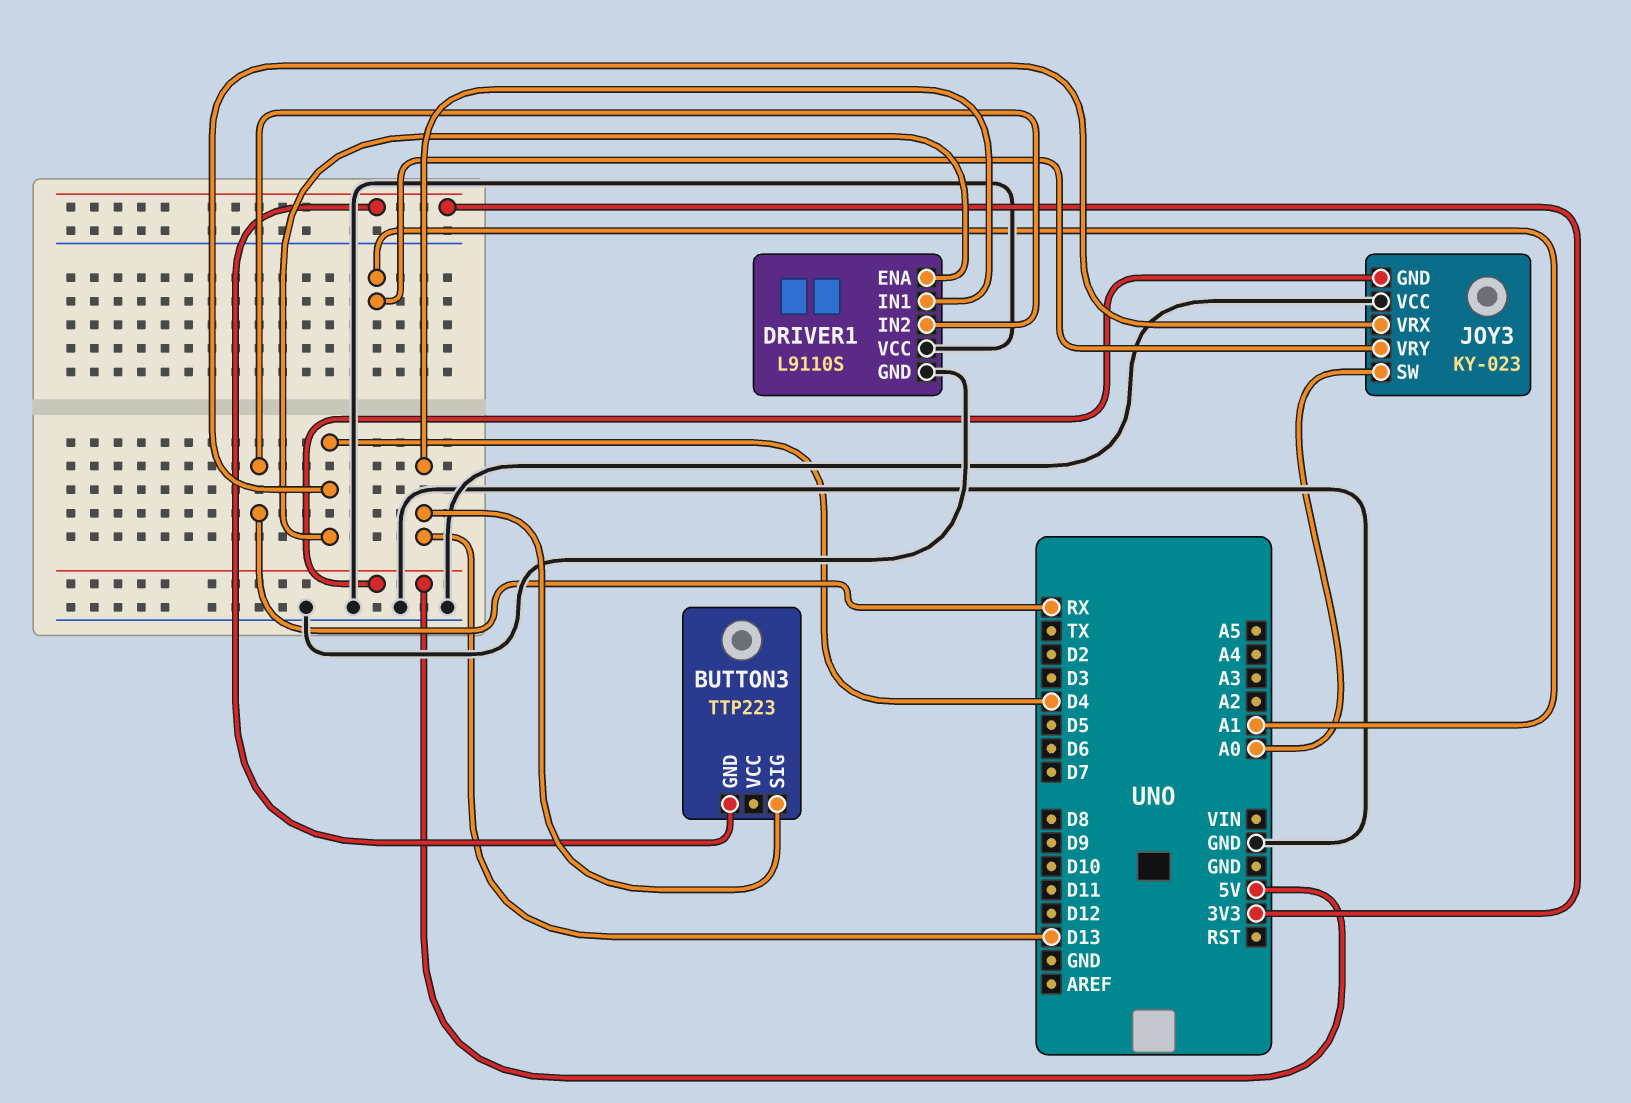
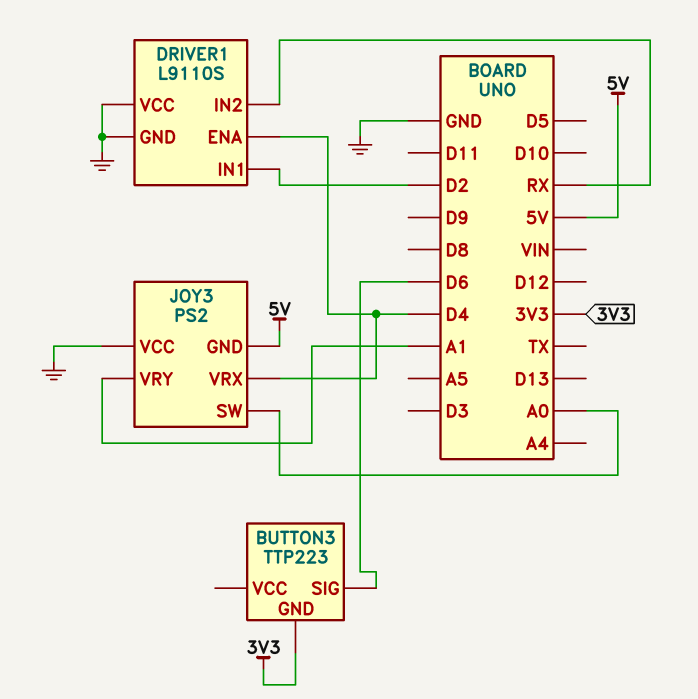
BUTTON3 pin SIG: D13 -> D6
DRIVER1 pin IN1: D13 -> D2
JOY3: KY-023 -> PS2

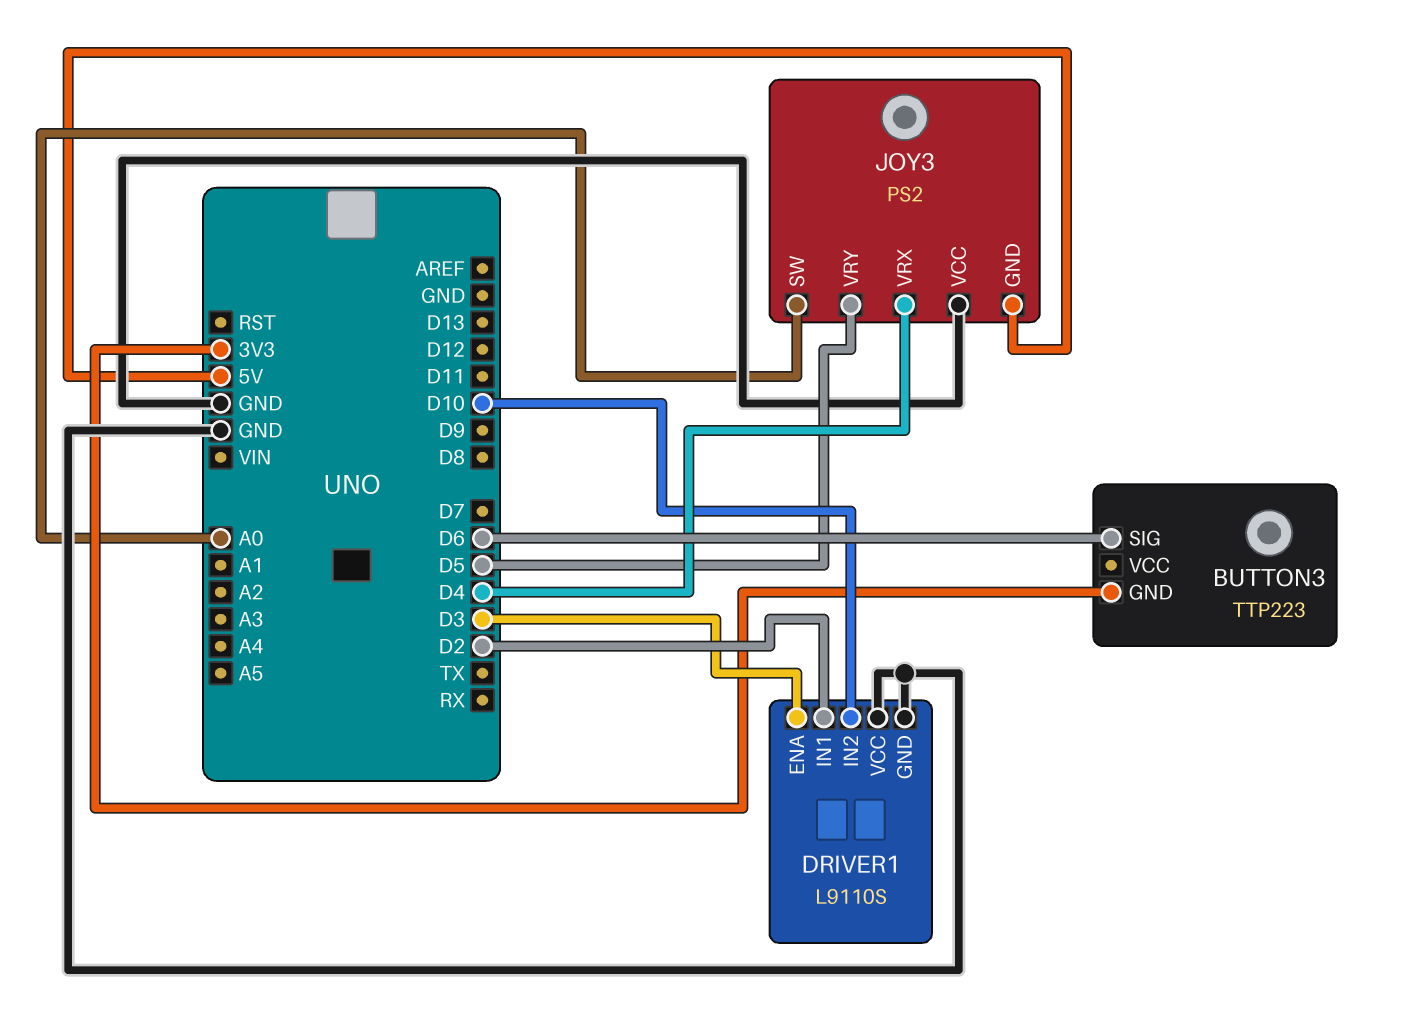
DRIVER1 pin ENA: D4 -> D3
DRIVER1 pin IN2: RX -> D10
JOY3 pin VRY: A1 -> D5

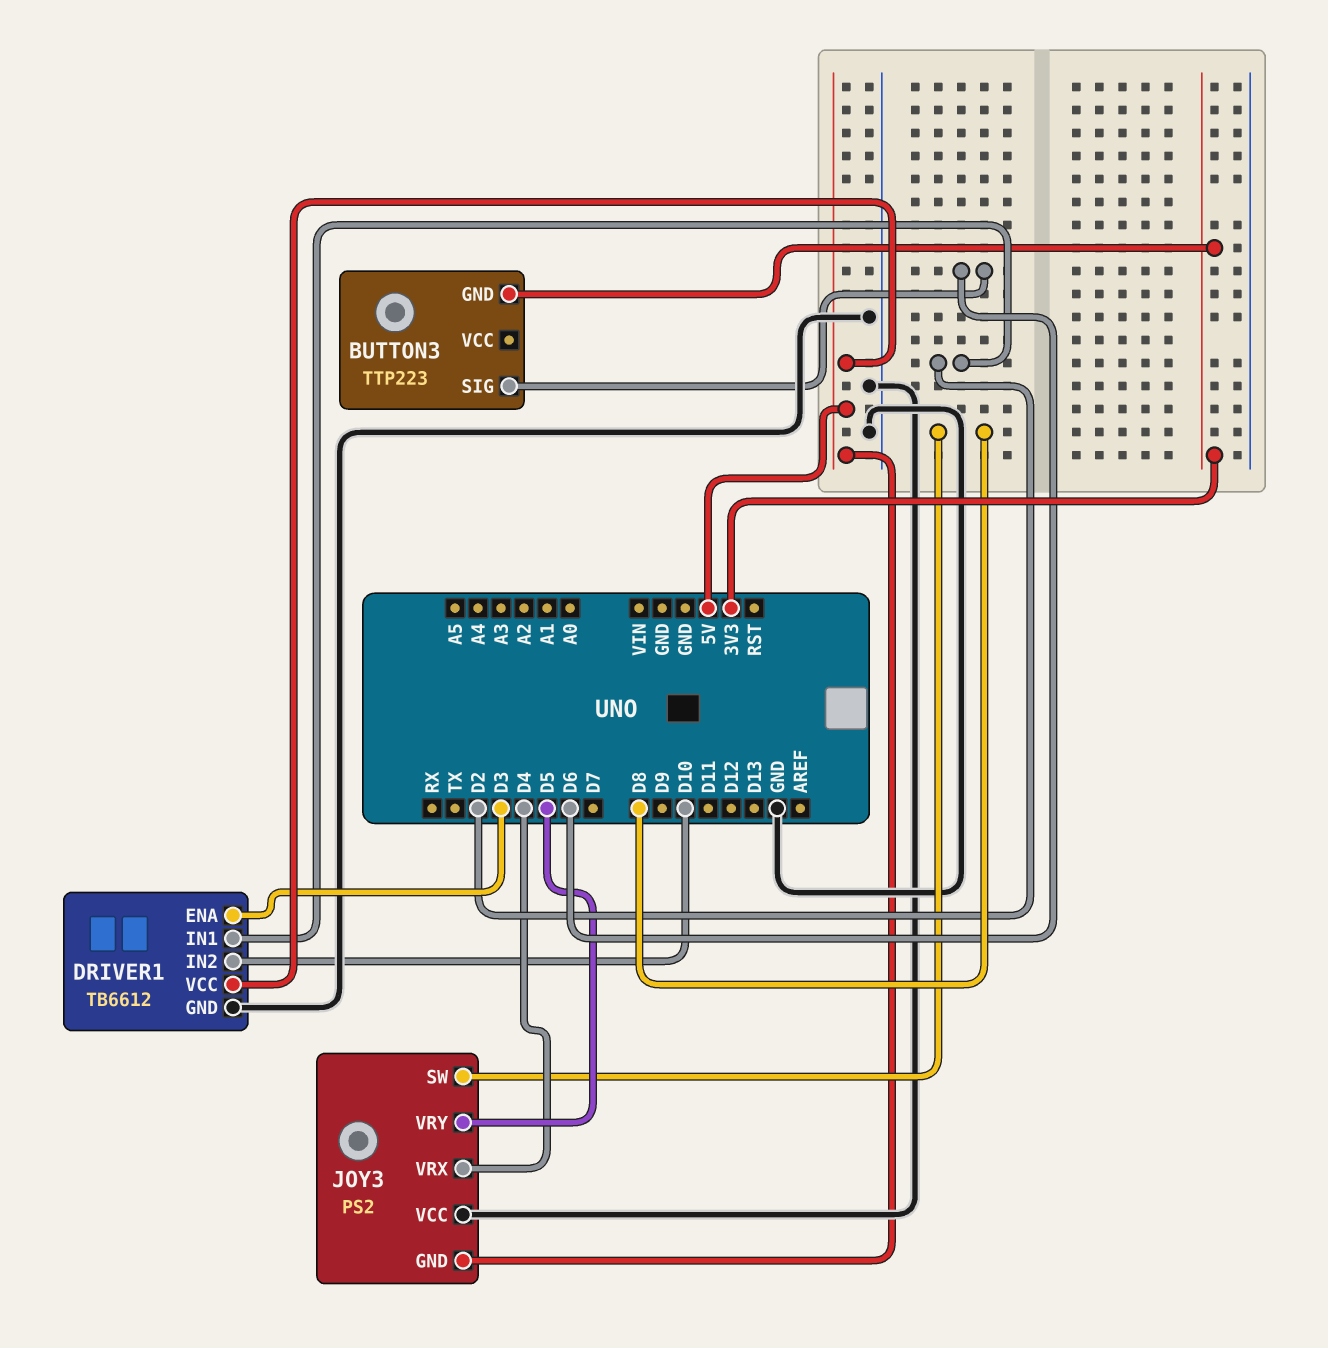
DRIVER1: L9110S -> TB6612
DRIVER1 pin VCC: GND -> 5V
JOY3 pin SW: A0 -> D8

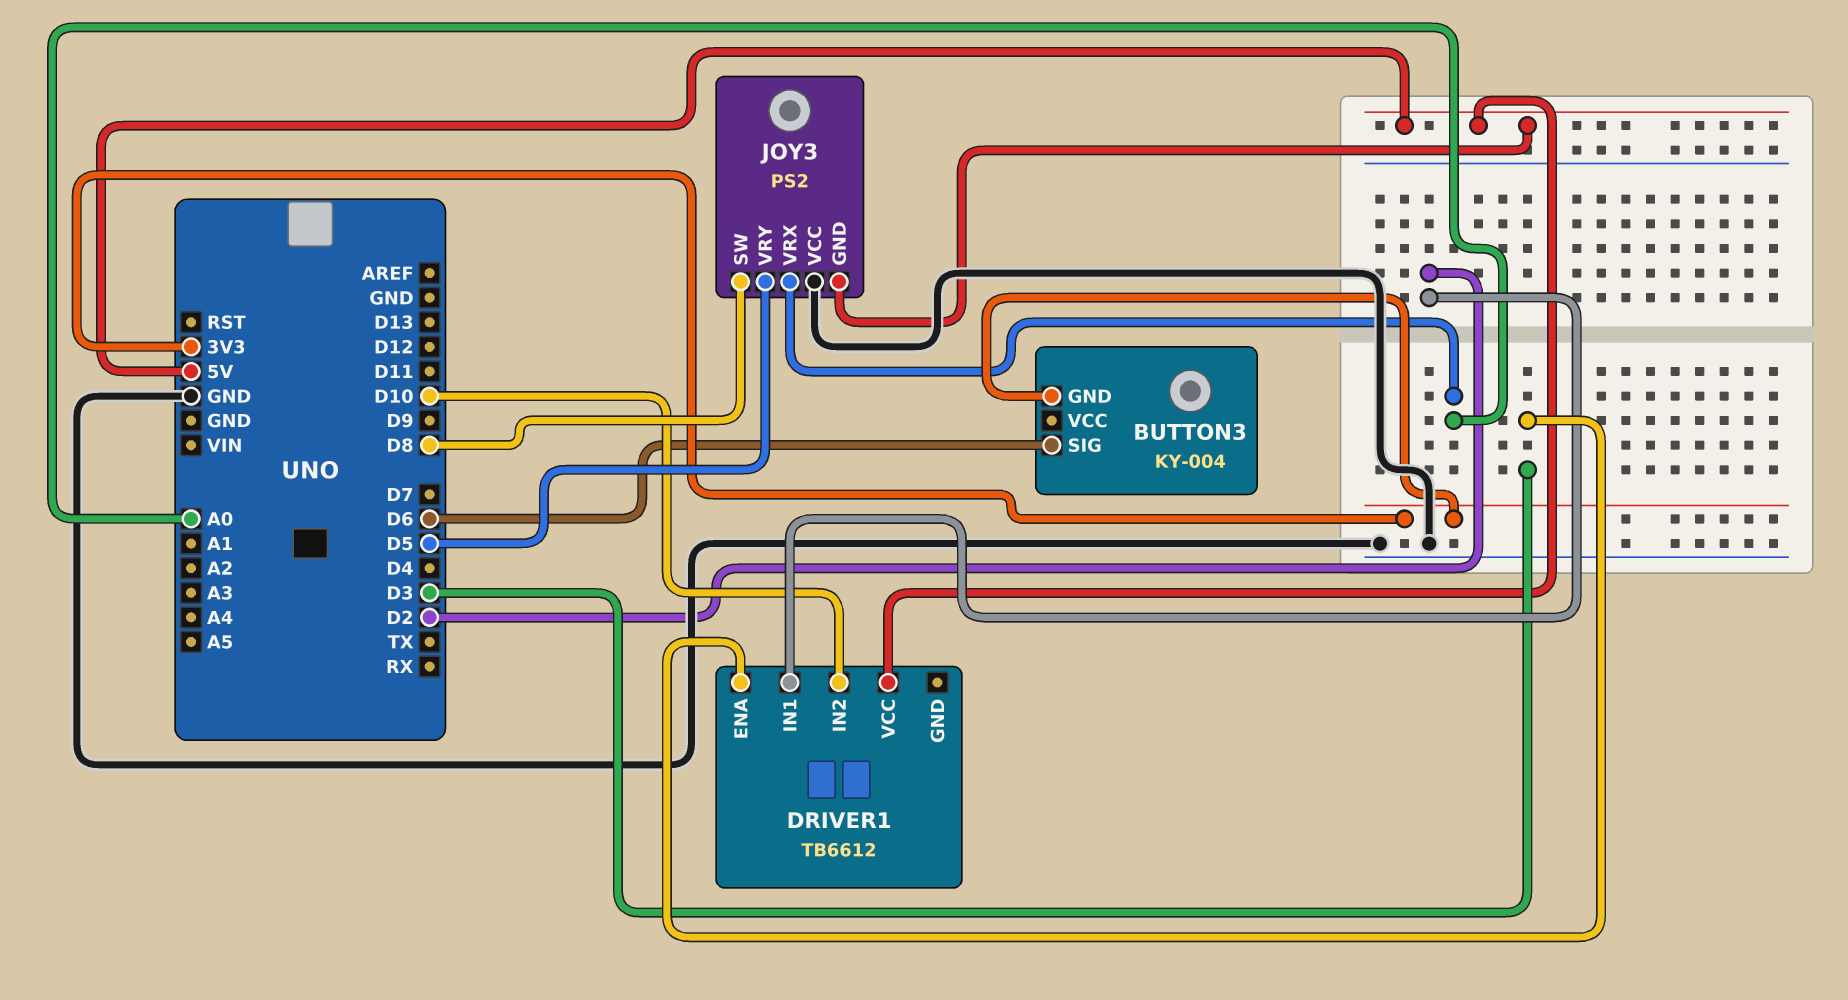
BUTTON3: TTP223 -> KY-004
DRIVER1 pin GND: GND -> none
JOY3 pin VRX: D4 -> A0

